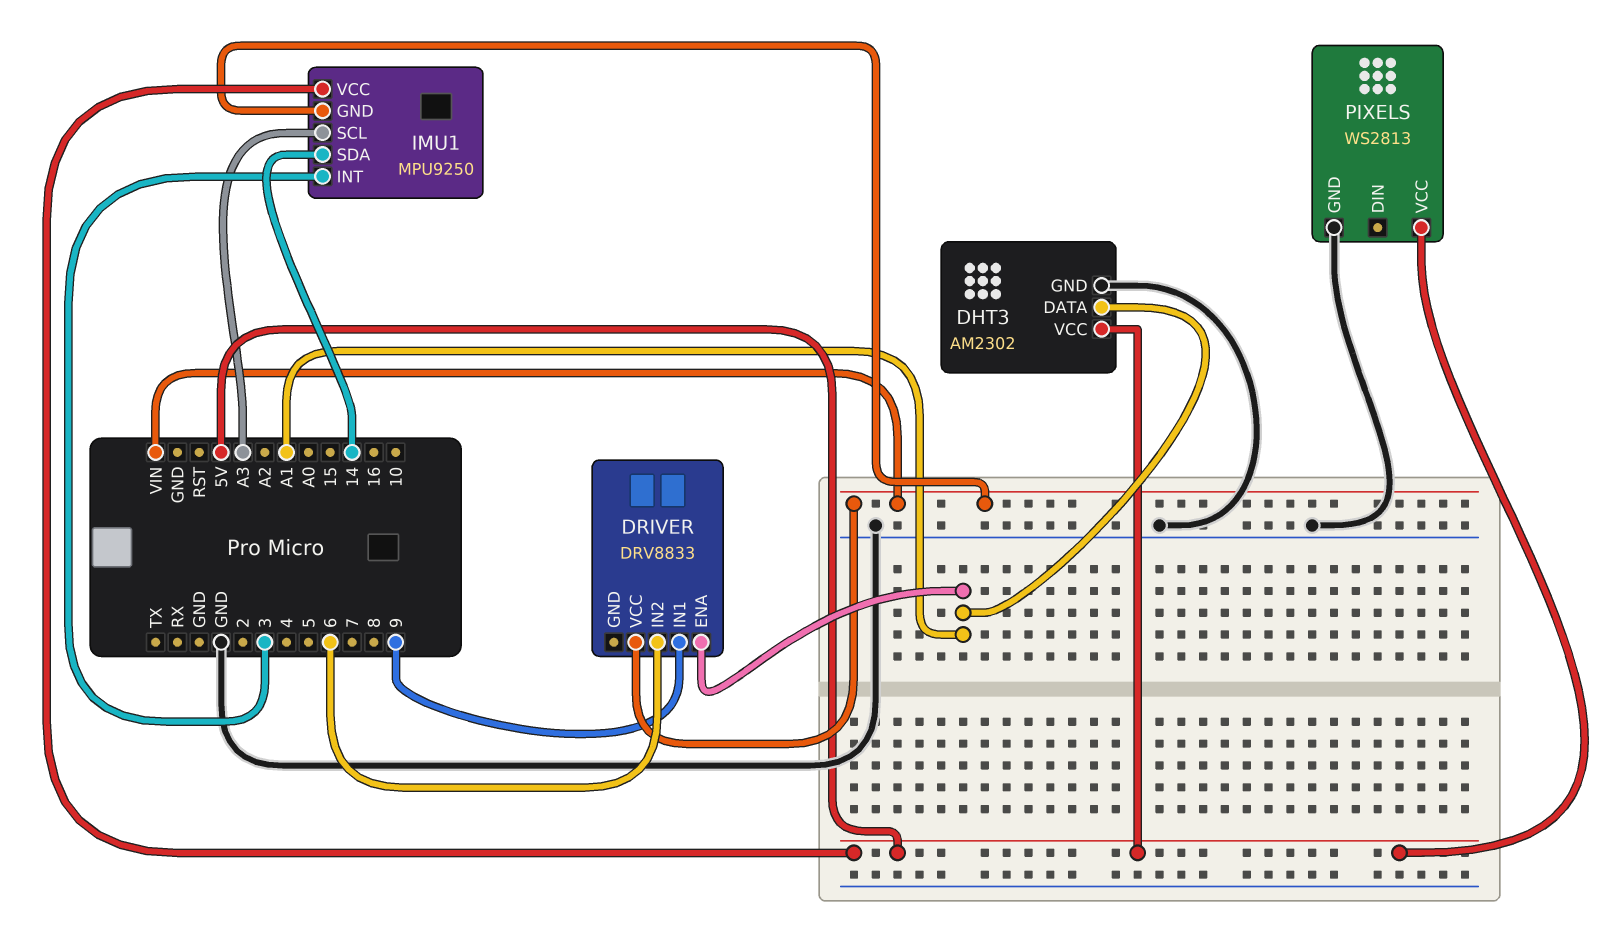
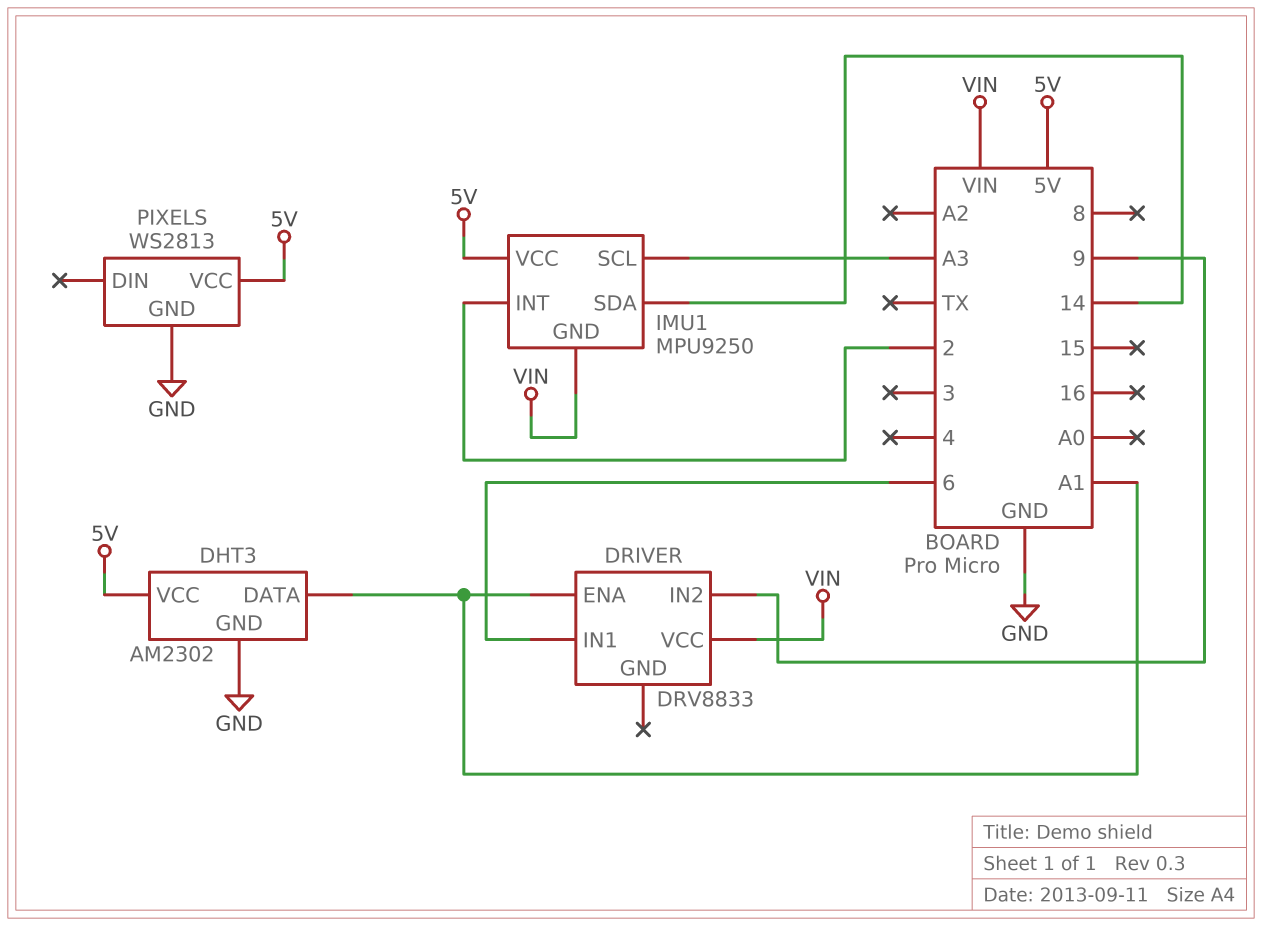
DRIVER pin IN1: 9 -> 6
DRIVER pin IN2: 6 -> 9
IMU1 pin INT: 3 -> 2

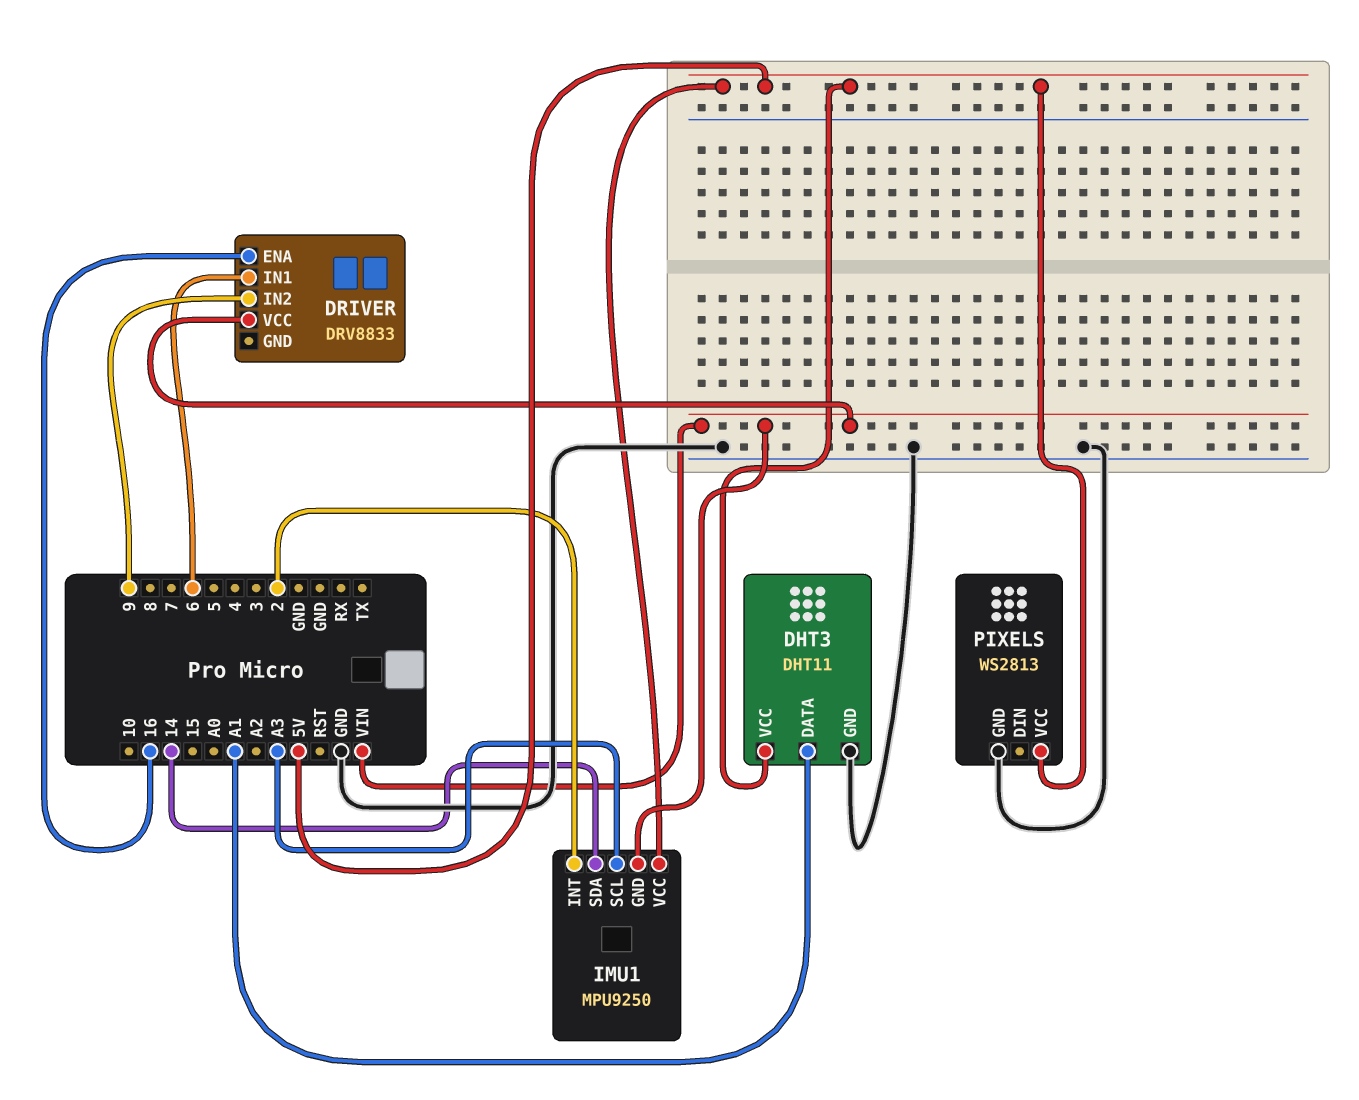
DHT3: AM2302 -> DHT11
DRIVER pin ENA: A1 -> 16

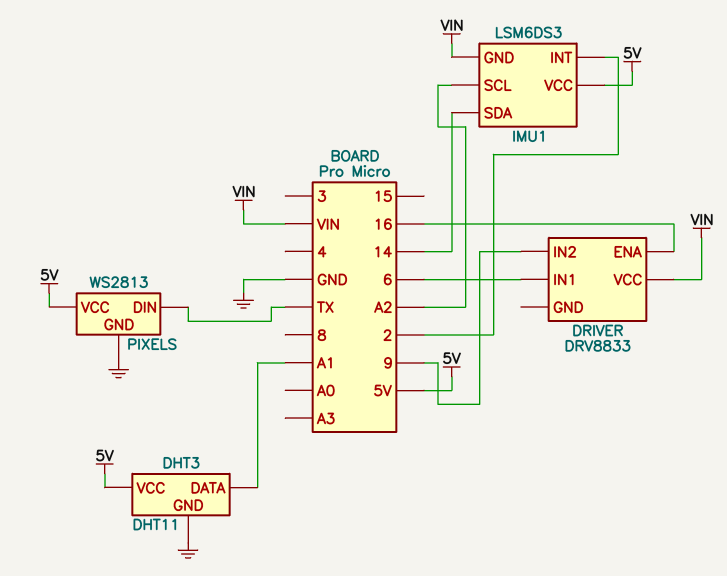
IMU1: MPU9250 -> LSM6DS3
IMU1 pin SCL: A3 -> A2
PIXELS pin DIN: none -> TX

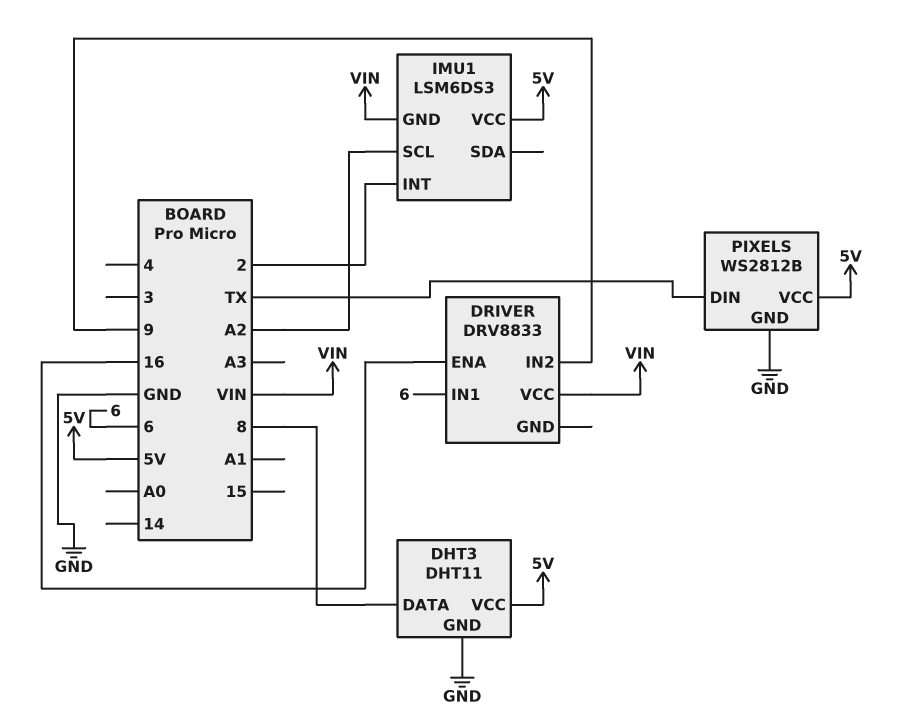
DHT3 pin DATA: A1 -> 8
IMU1 pin SDA: 14 -> none
PIXELS: WS2813 -> WS2812B

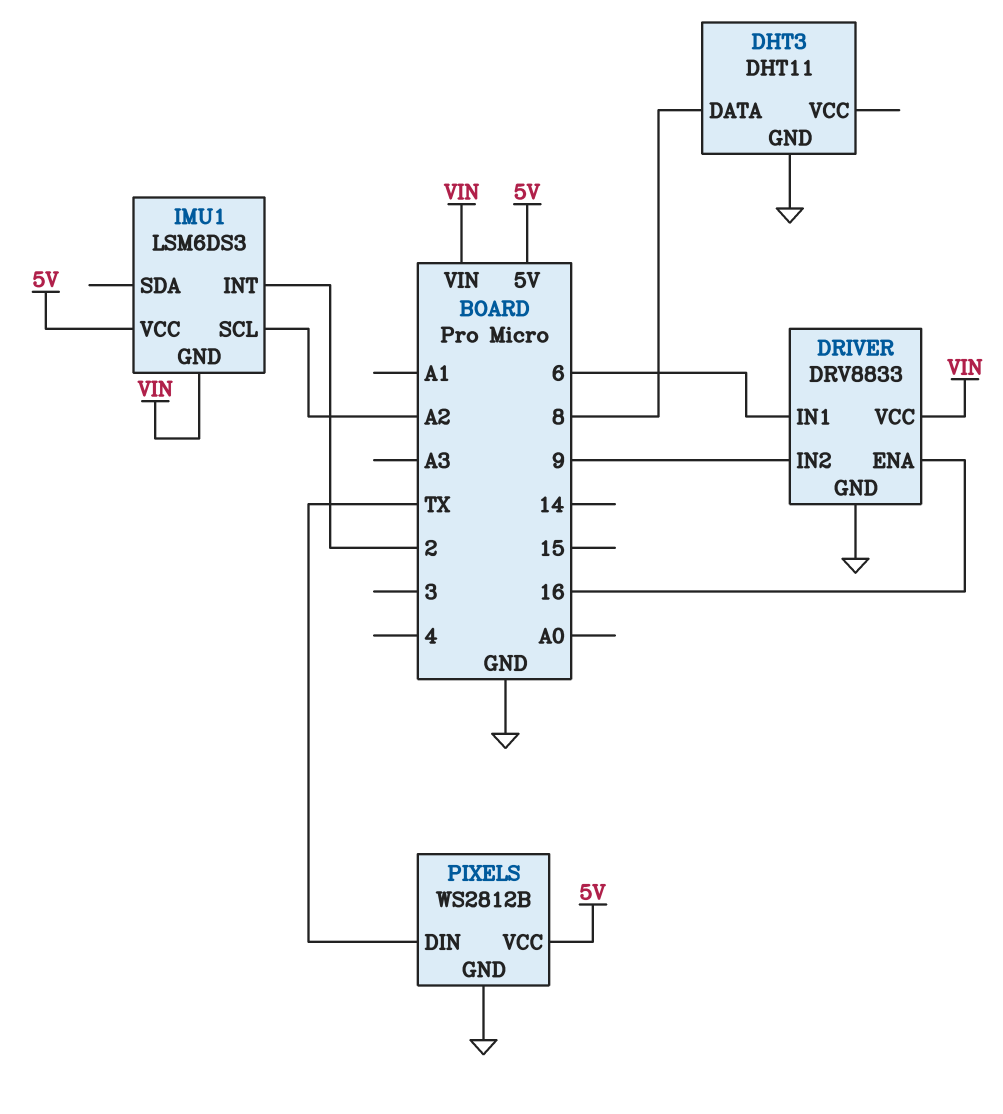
DHT3 pin VCC: 5V -> none
DRIVER pin GND: none -> GND

